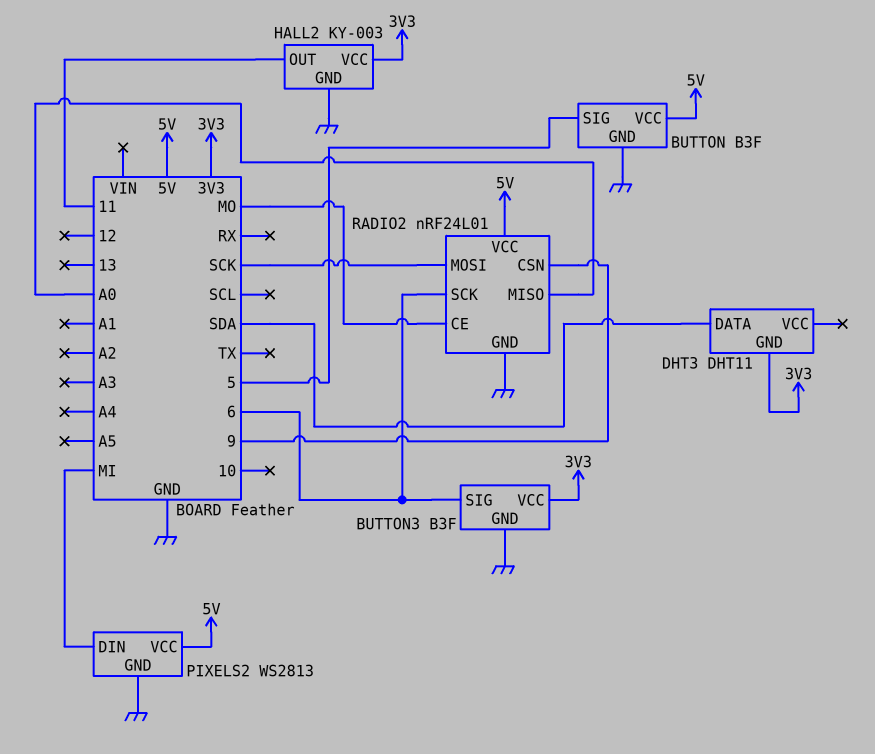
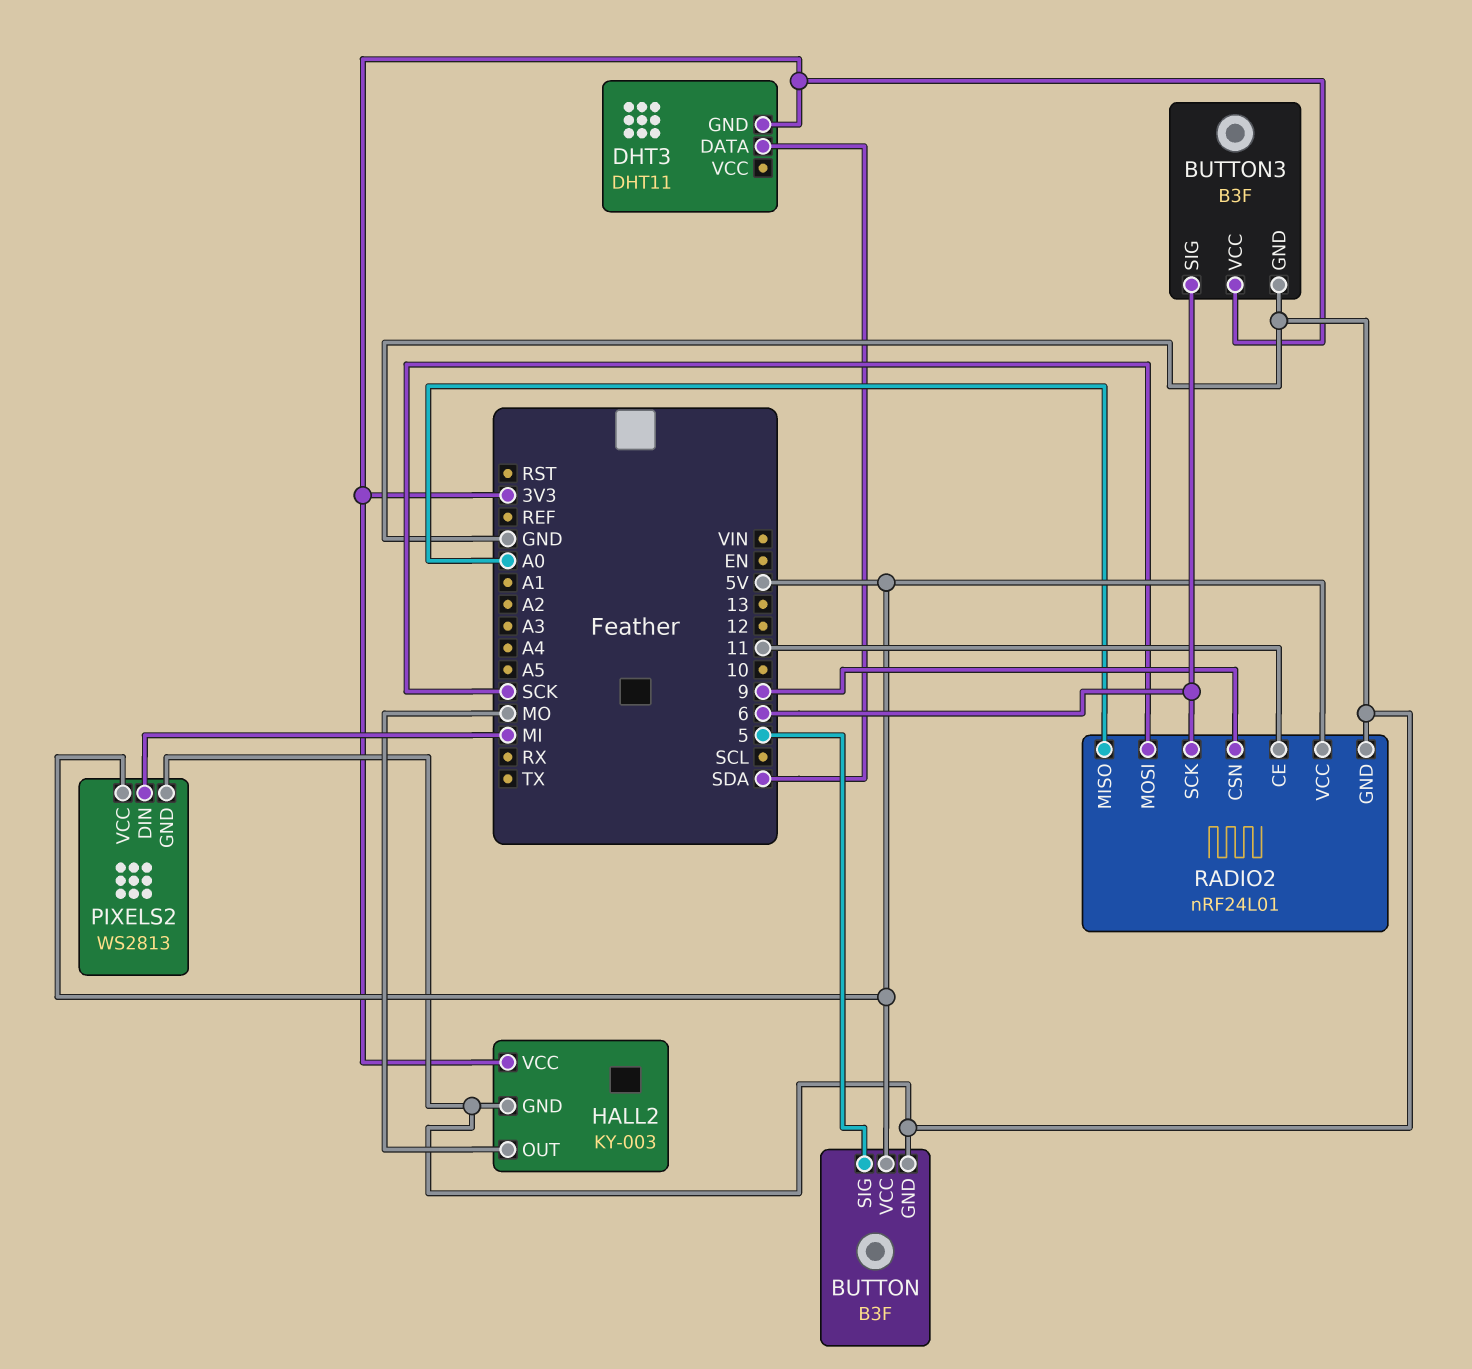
HALL2 pin OUT: 11 -> MO
RADIO2 pin CE: MO -> 11

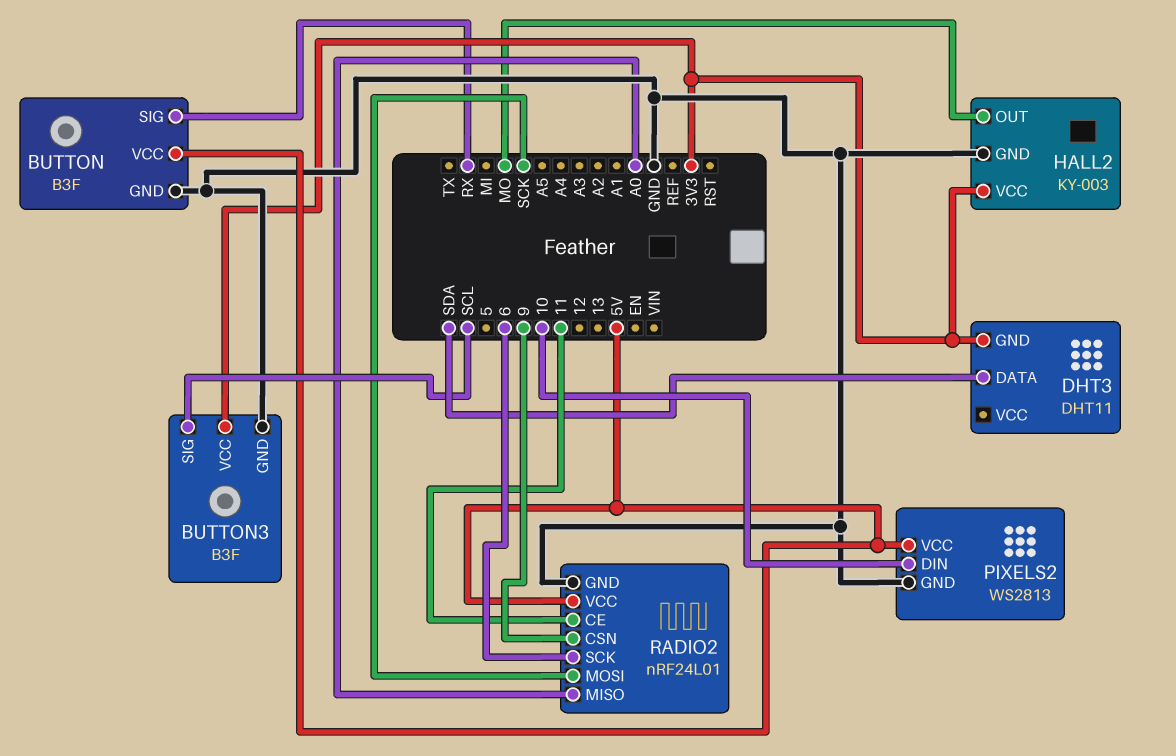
BUTTON pin SIG: 5 -> RX
BUTTON3 pin SIG: 6 -> SCL
PIXELS2 pin DIN: MI -> 10

